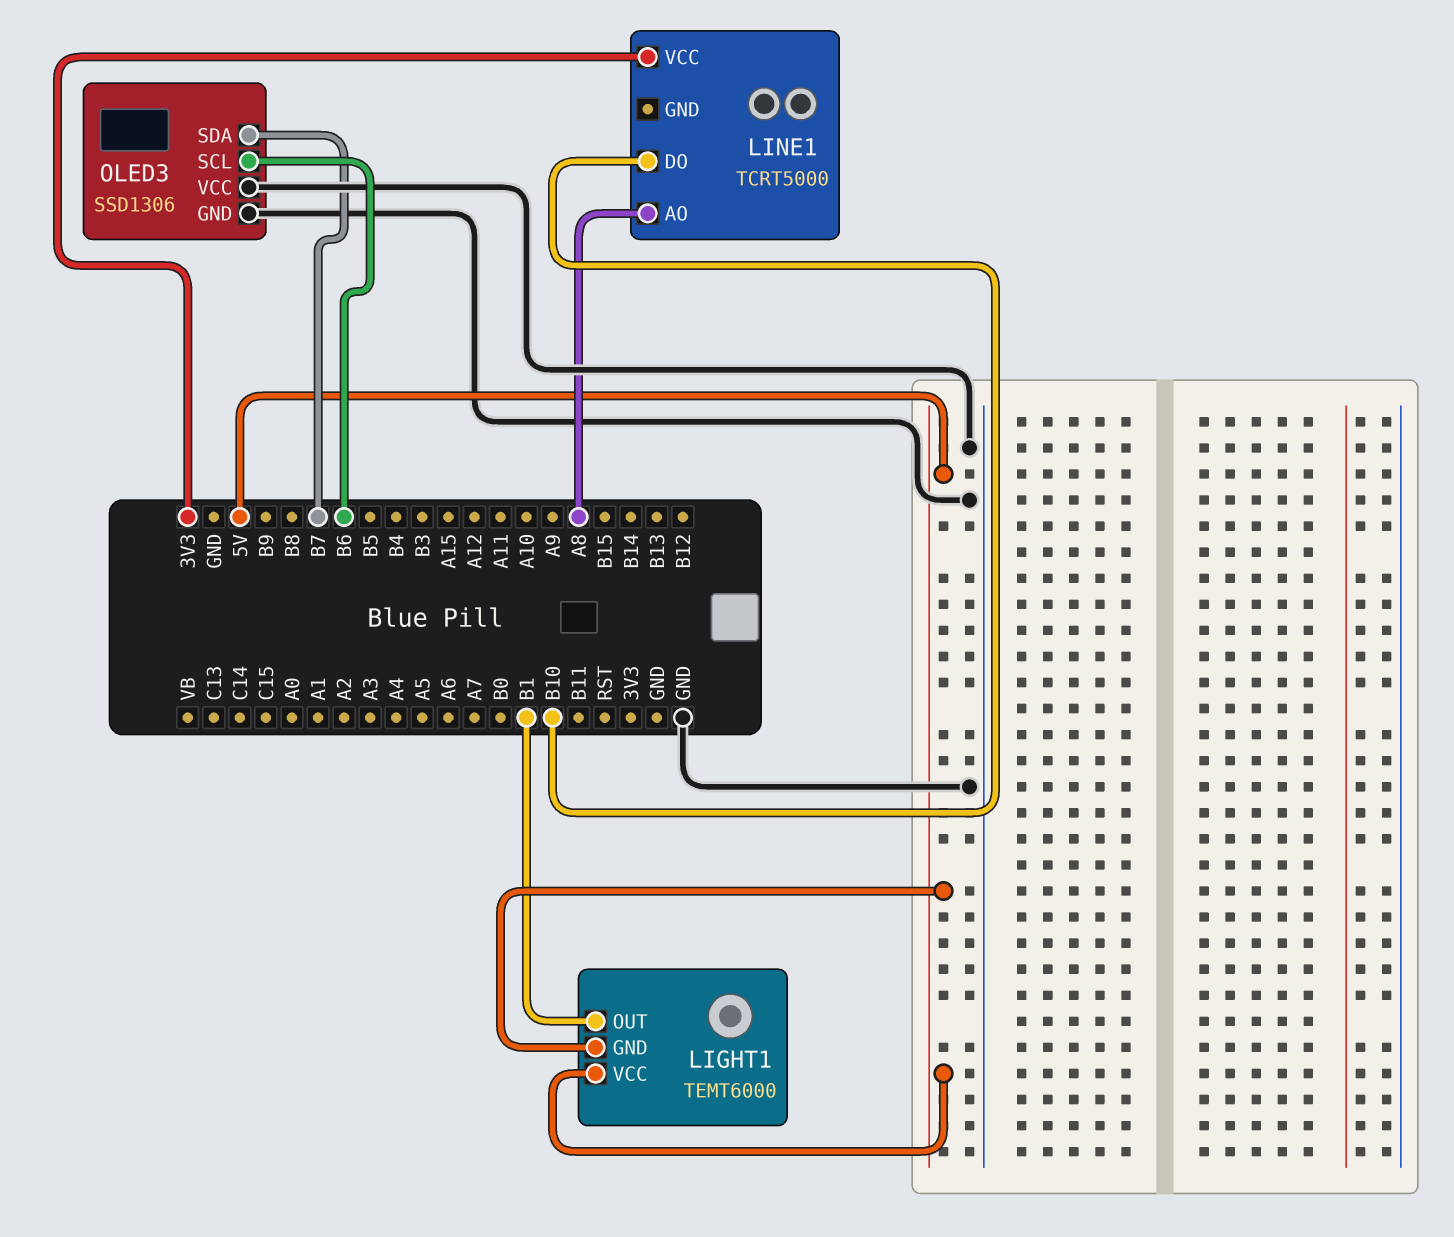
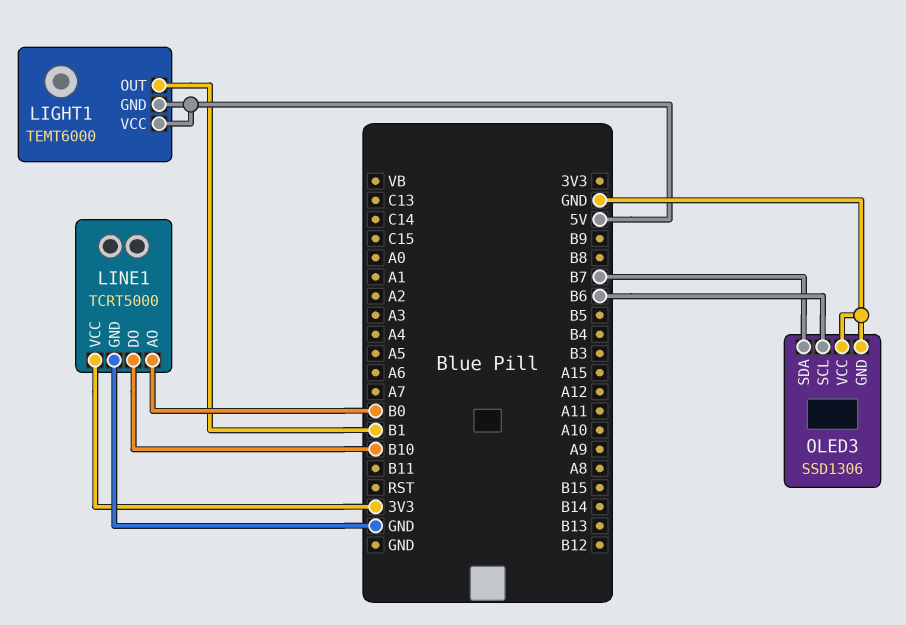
LINE1 pin AO: A8 -> B0
LINE1 pin GND: none -> GND

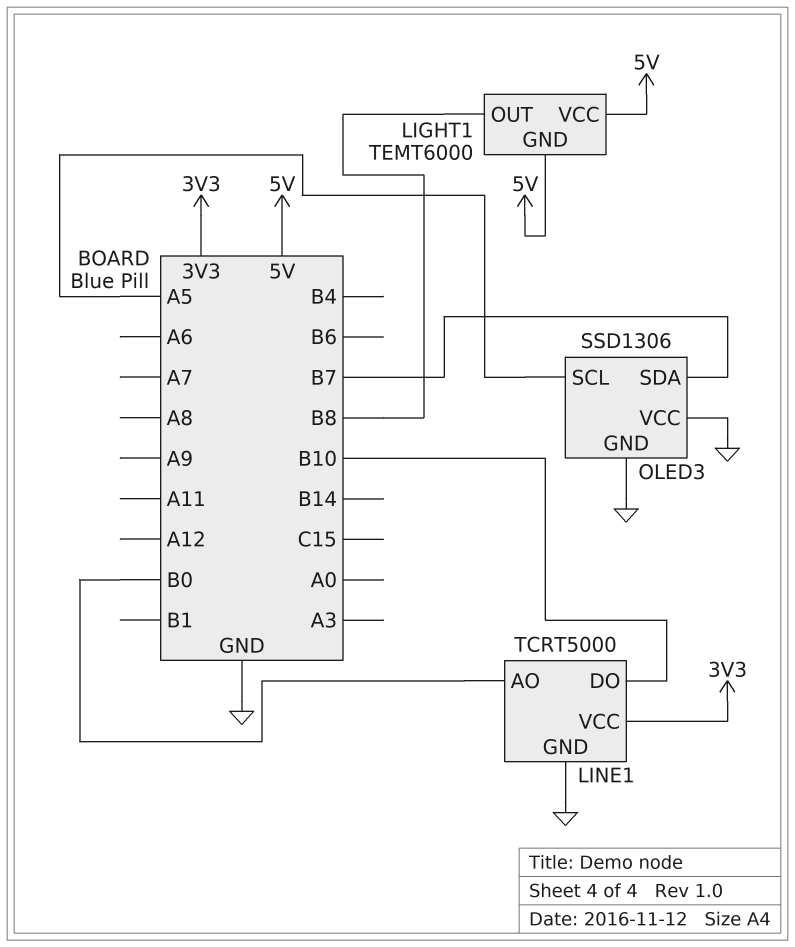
LIGHT1 pin OUT: B1 -> B8
OLED3 pin SCL: B6 -> A5

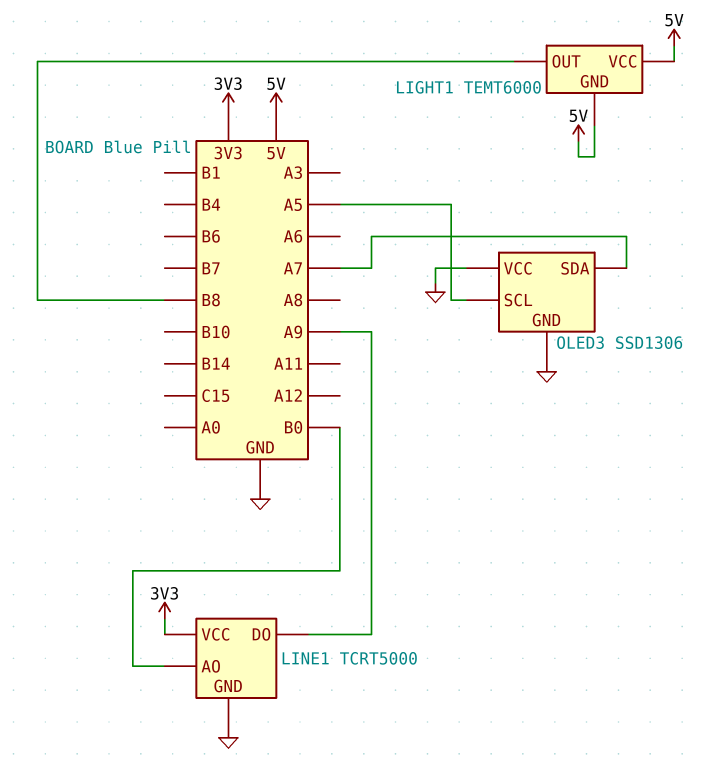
LINE1 pin DO: B10 -> A9
OLED3 pin SDA: B7 -> A7

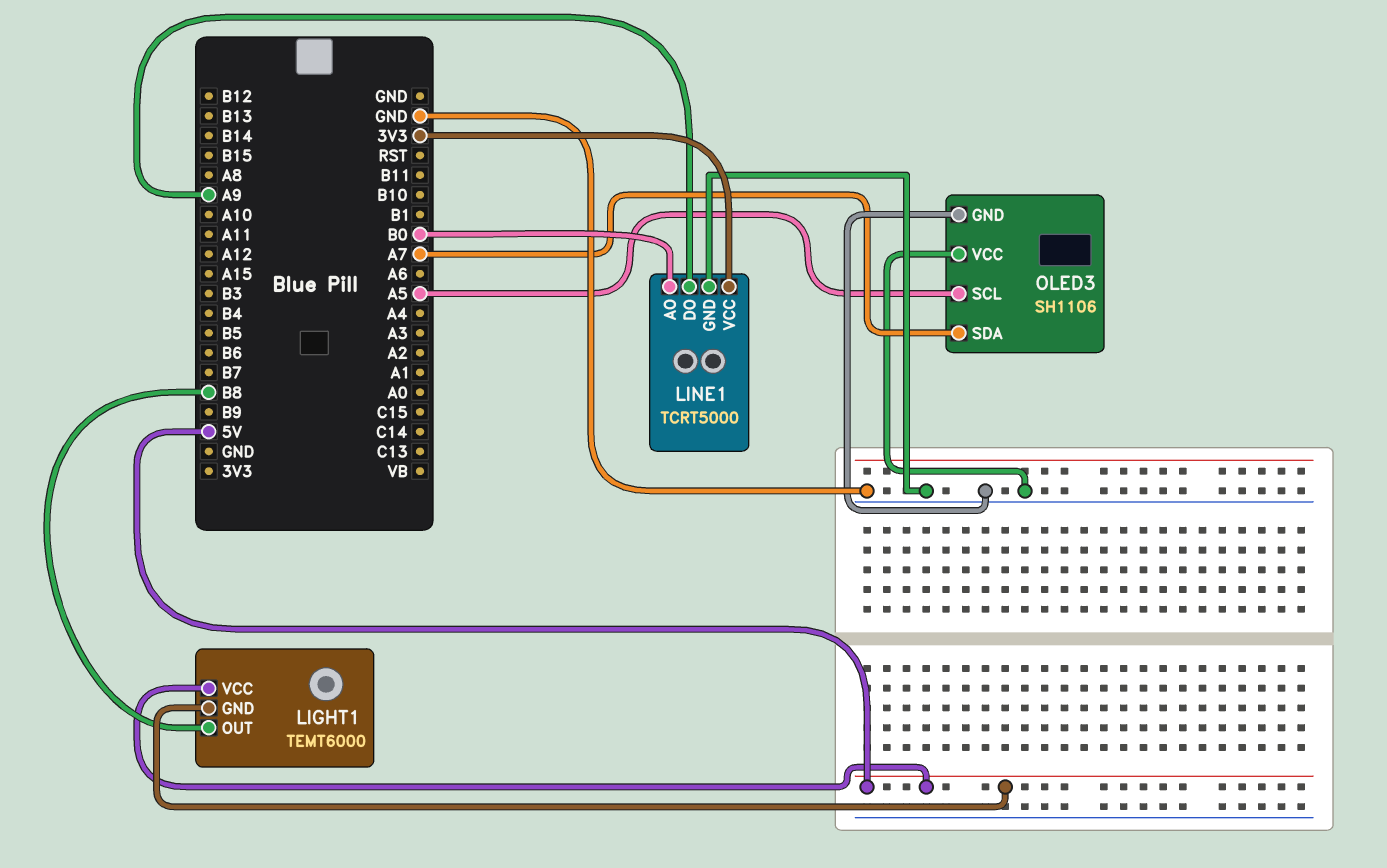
OLED3: SSD1306 -> SH1106

